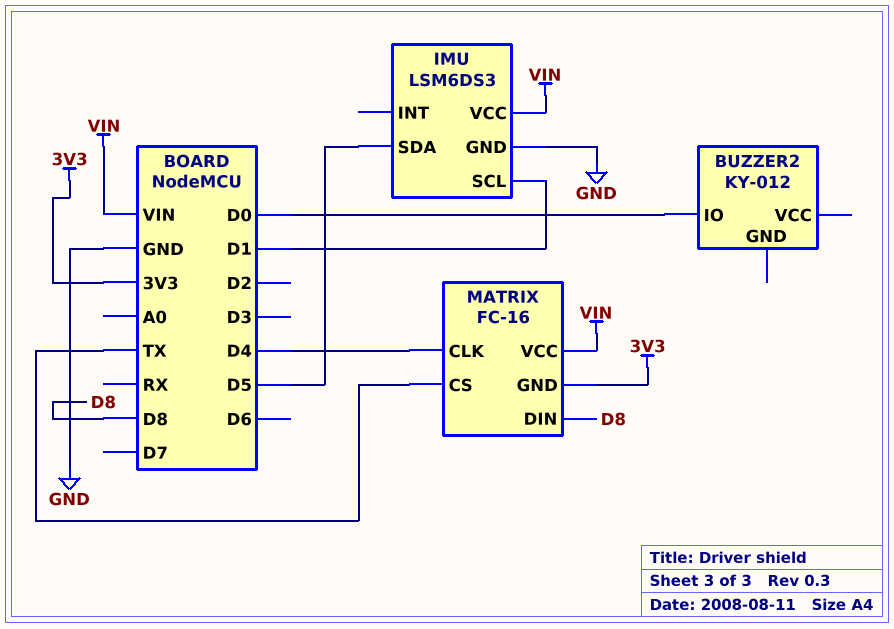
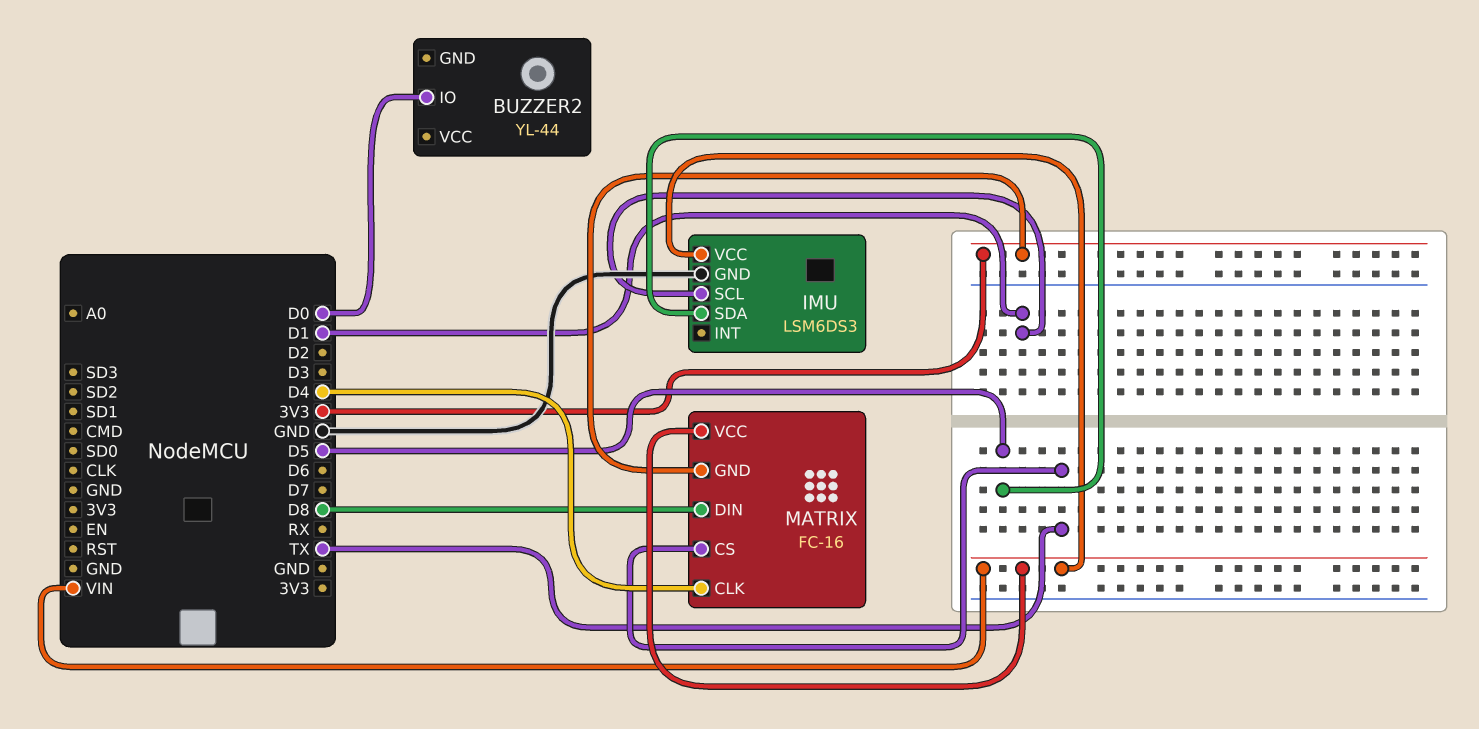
BUZZER2: KY-012 -> YL-44

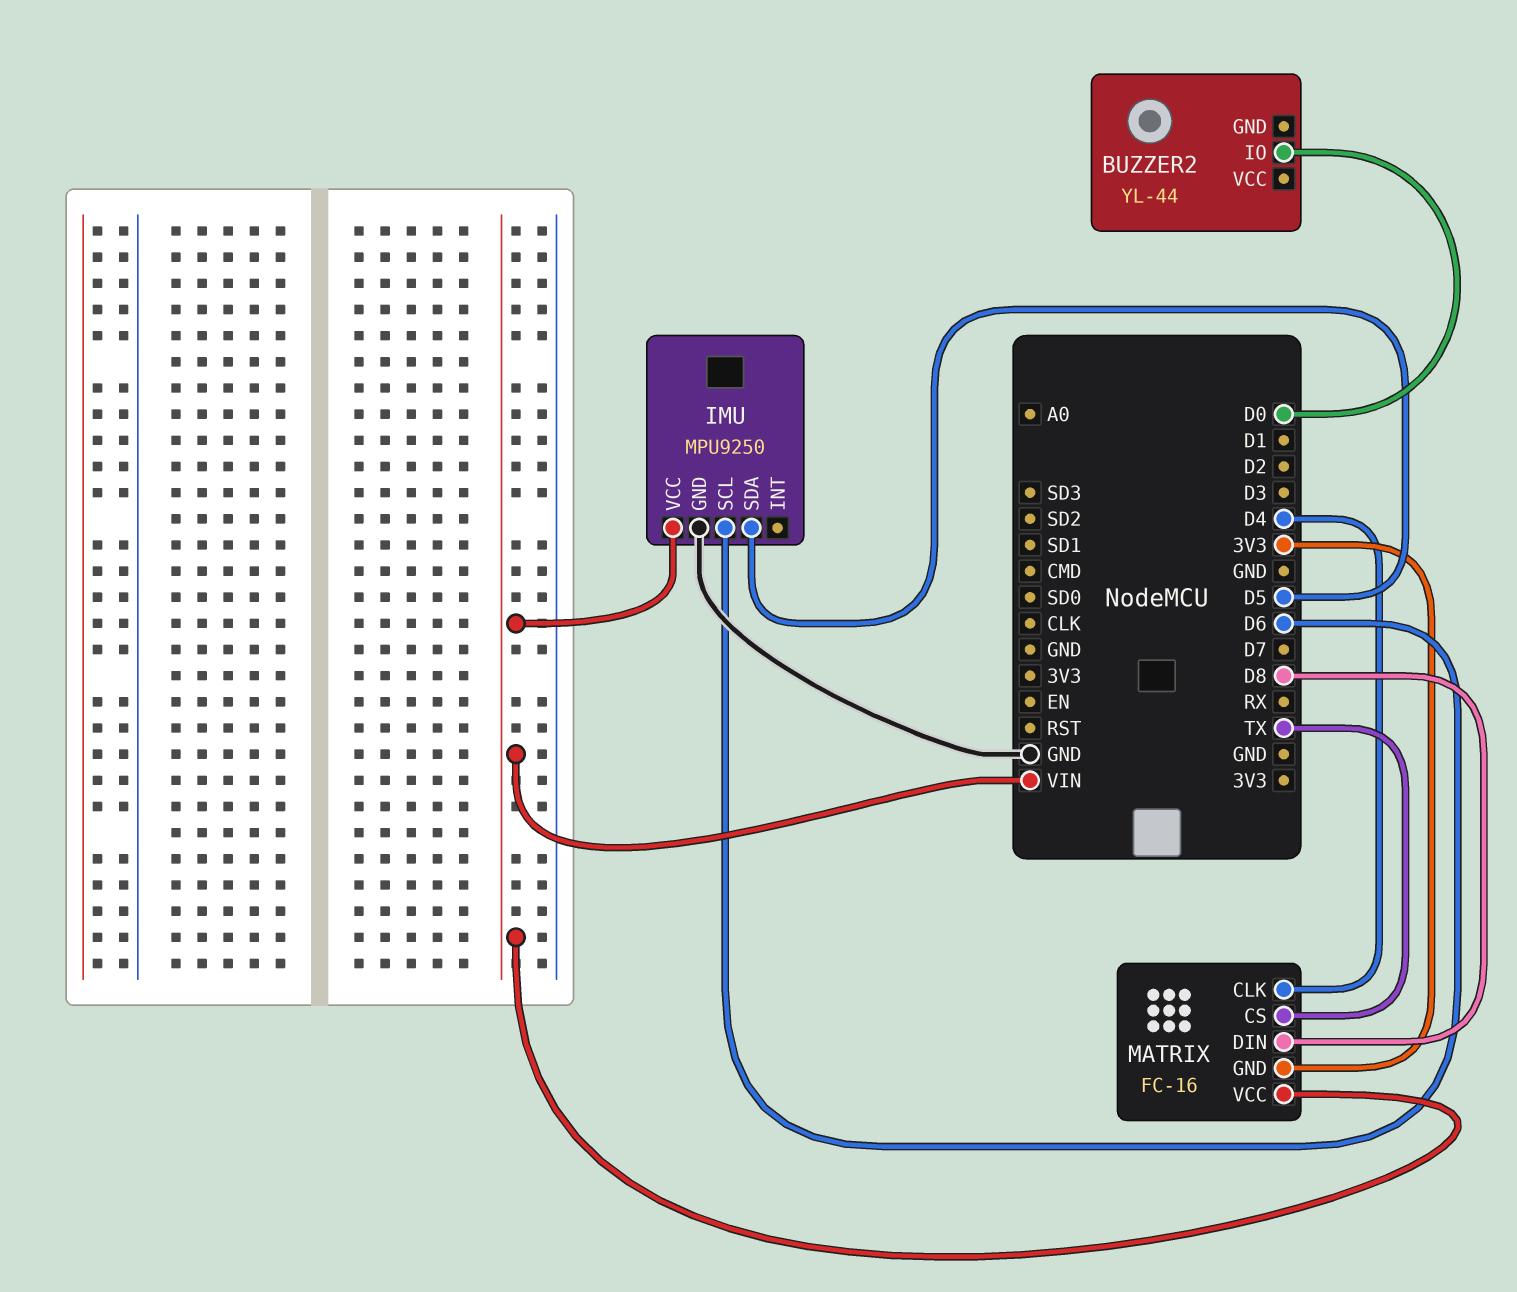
IMU: LSM6DS3 -> MPU9250
IMU pin SCL: D1 -> D6

